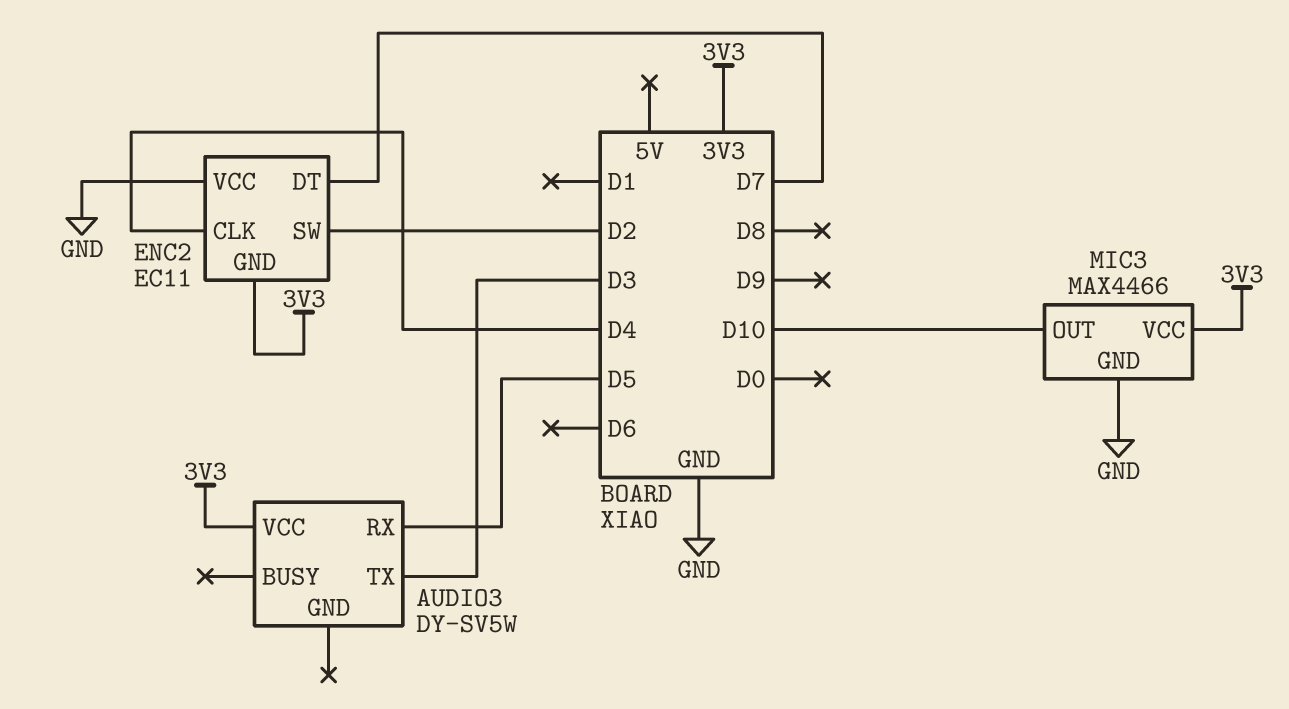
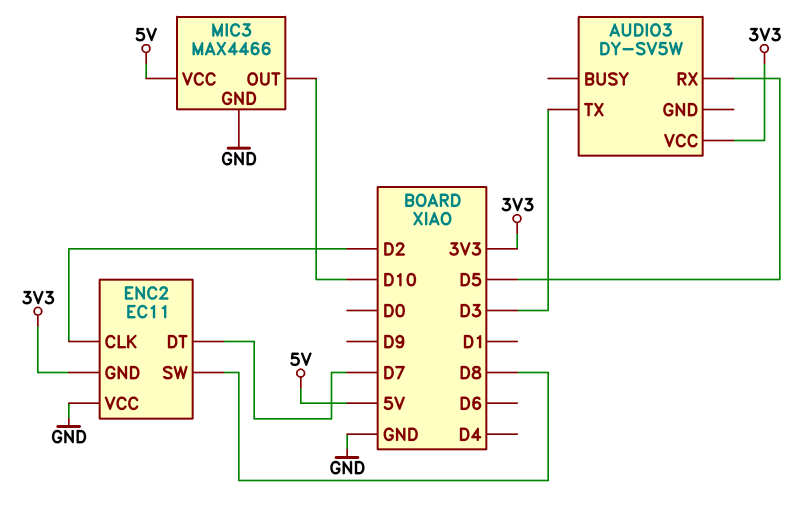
ENC2 pin CLK: D4 -> D2
ENC2 pin SW: D2 -> D8
MIC3 pin VCC: 3V3 -> 5V

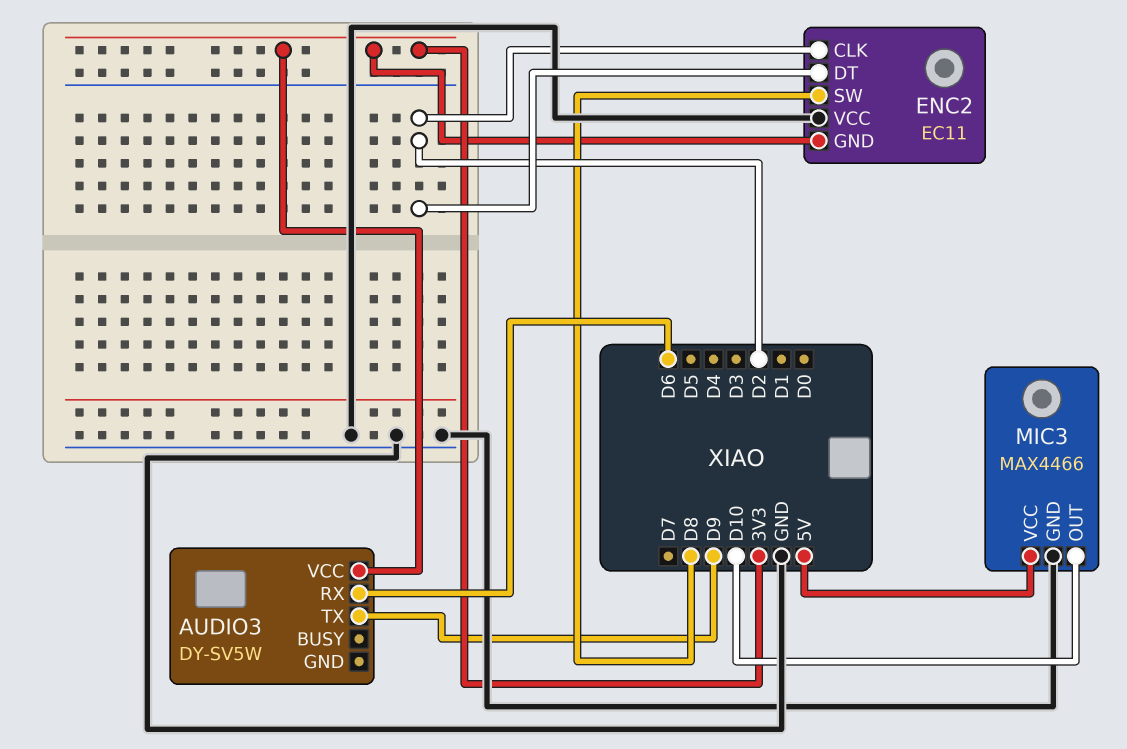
AUDIO3 pin RX: D5 -> D6
AUDIO3 pin TX: D3 -> D9
ENC2 pin DT: D7 -> D2

